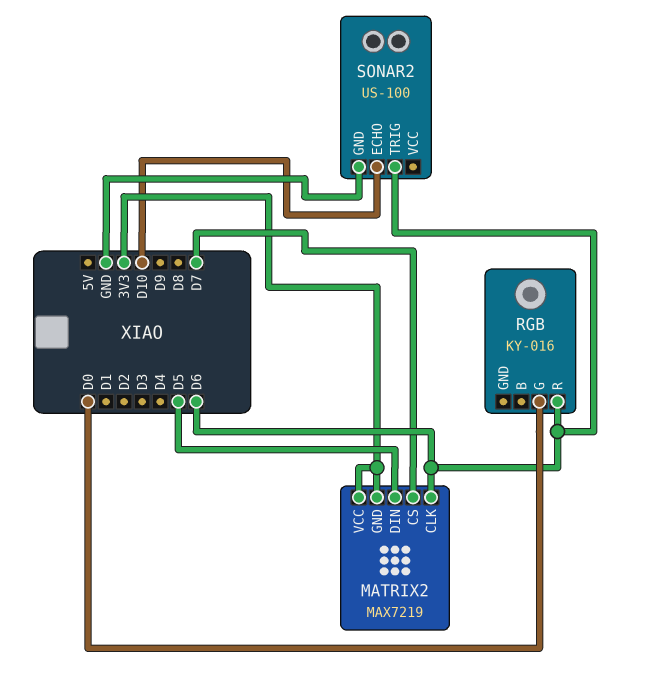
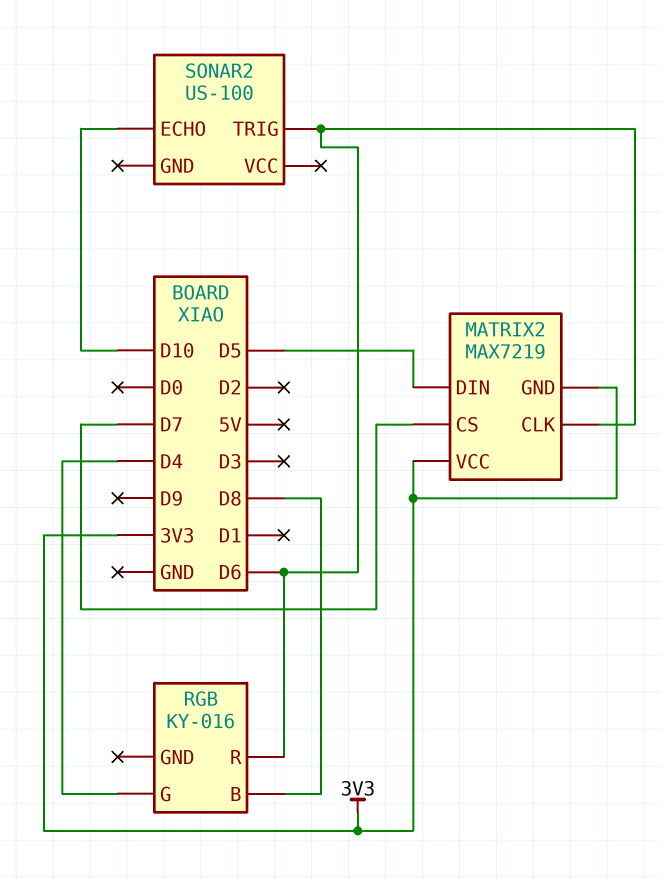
RGB pin B: none -> D8
RGB pin G: D0 -> D4
SONAR2 pin GND: GND -> none

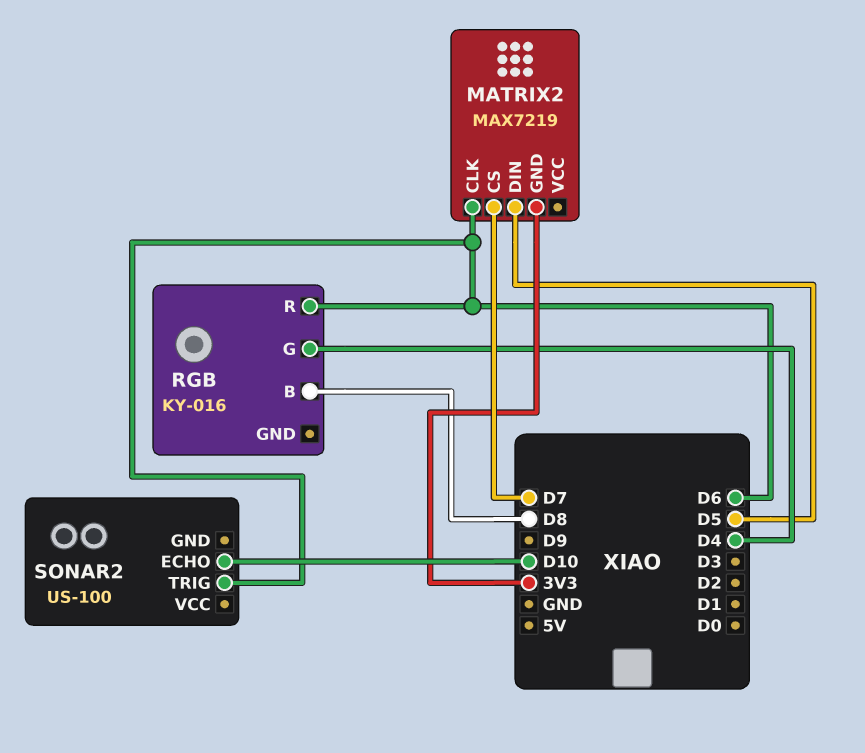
MATRIX2 pin VCC: 3V3 -> none

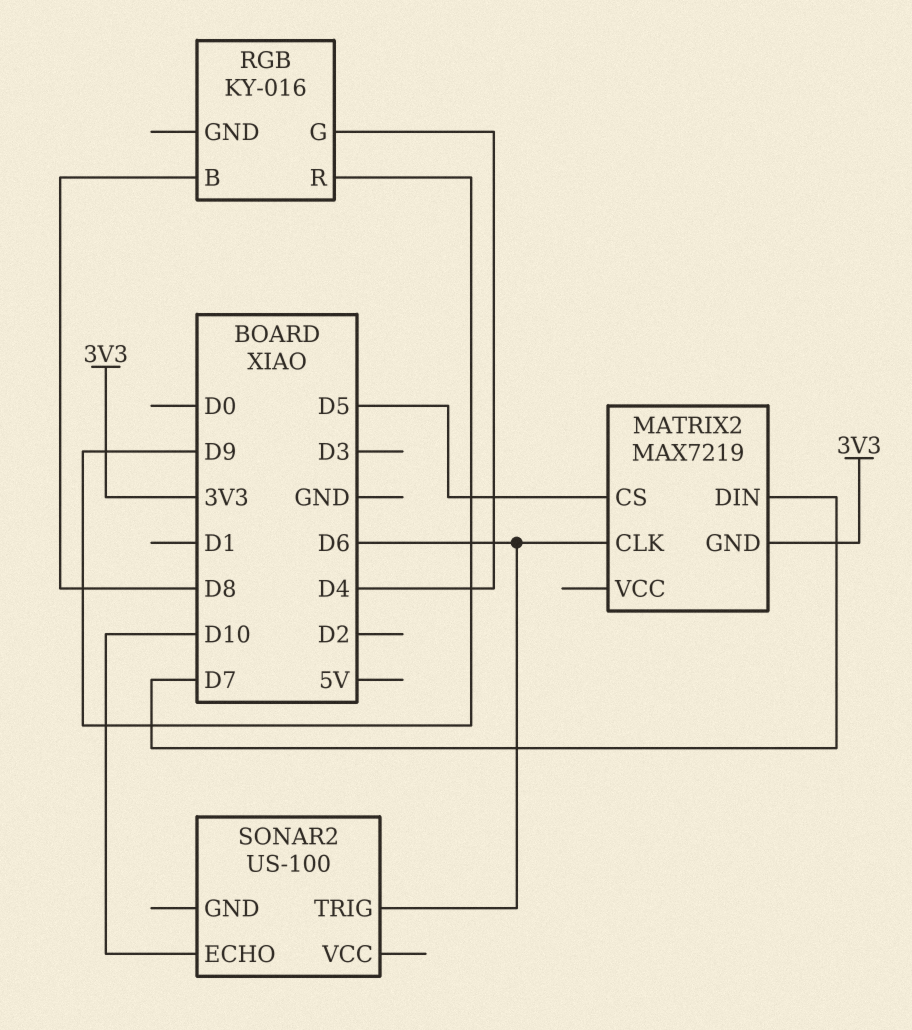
MATRIX2 pin CS: D7 -> D5
MATRIX2 pin DIN: D5 -> D7
RGB pin R: D6 -> D9

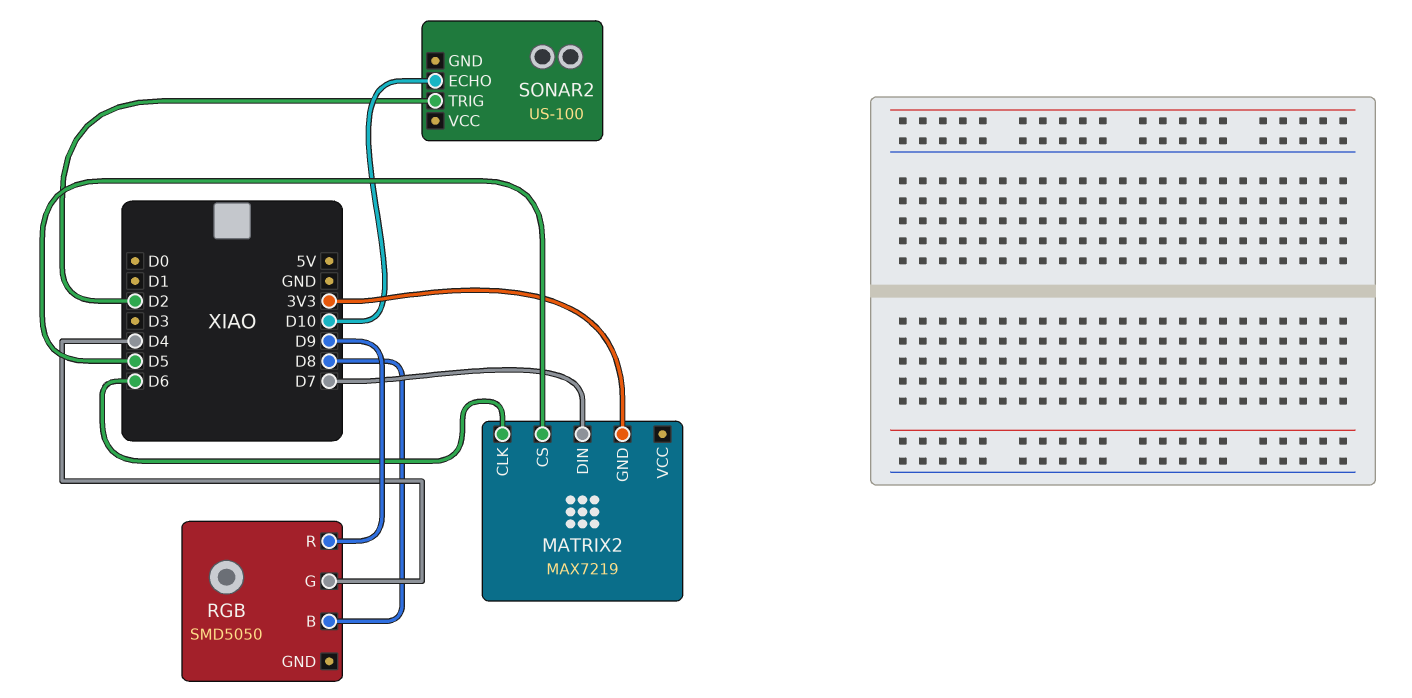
RGB: KY-016 -> SMD5050
SONAR2 pin TRIG: D6 -> D2

